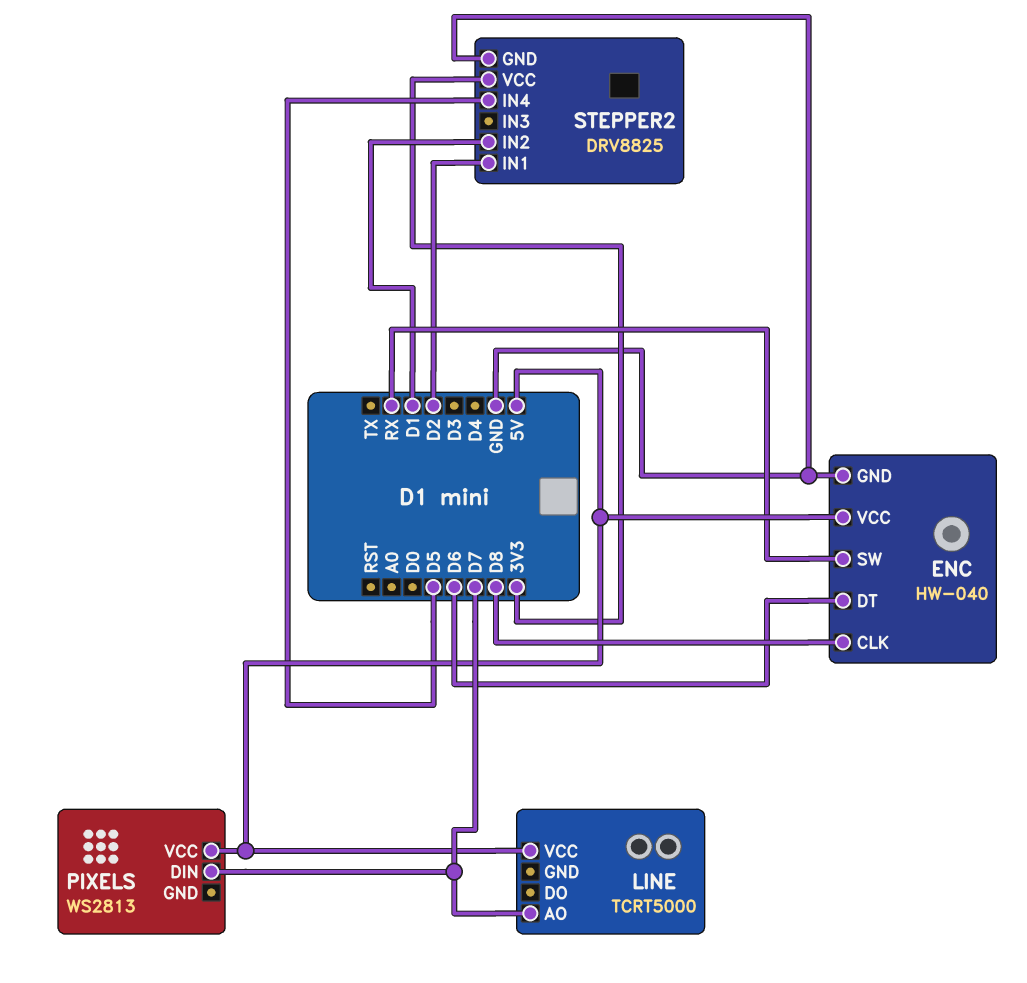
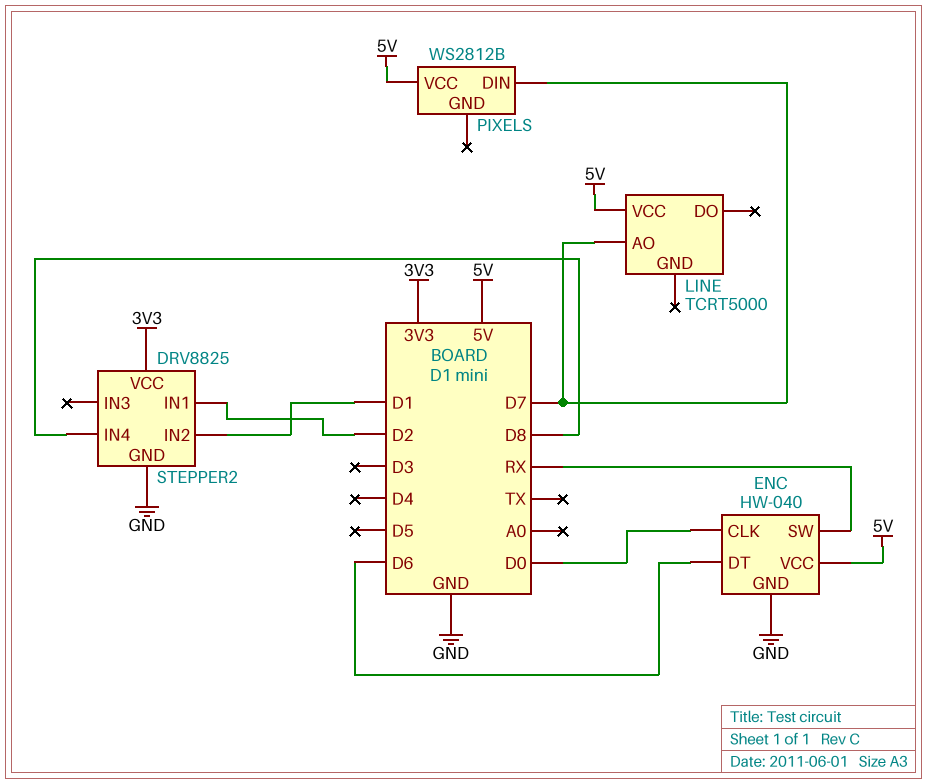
ENC pin CLK: D8 -> D0
PIXELS: WS2813 -> WS2812B
STEPPER2 pin IN4: D5 -> D8

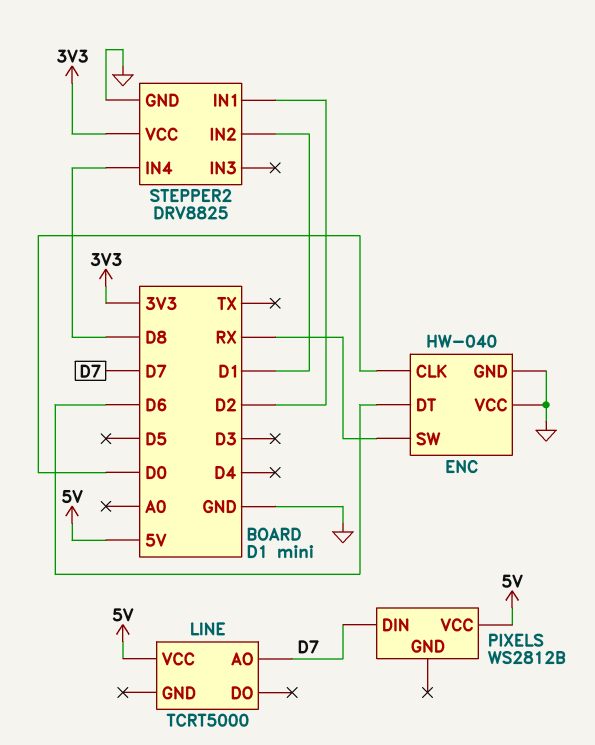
ENC pin VCC: 5V -> GND

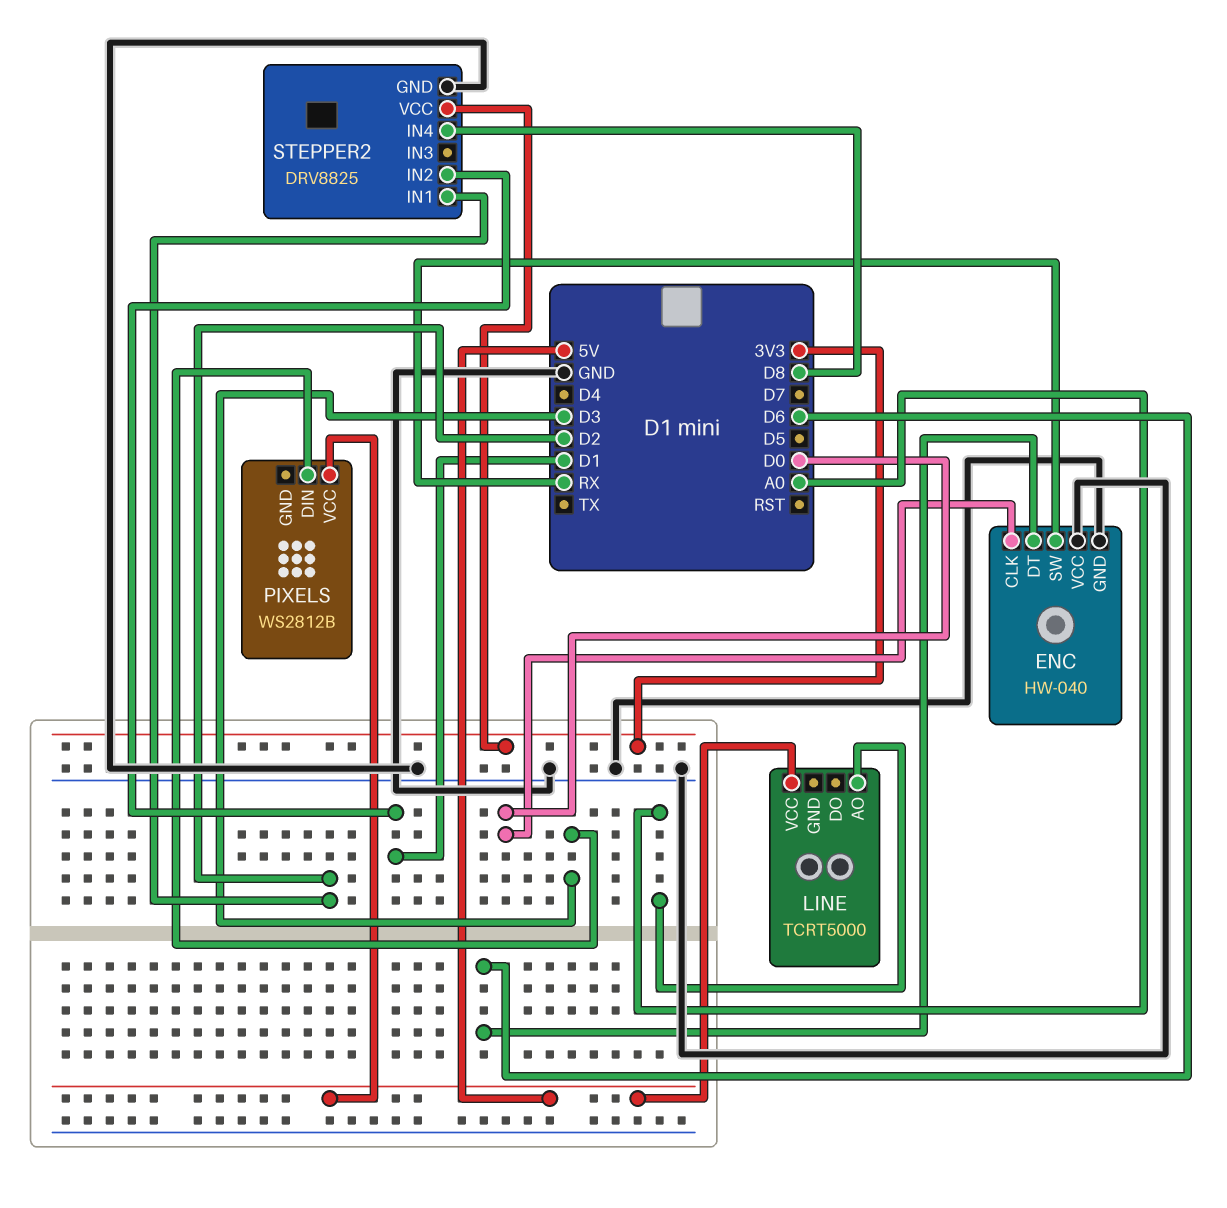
LINE pin AO: D7 -> A0
PIXELS pin DIN: D7 -> D3

